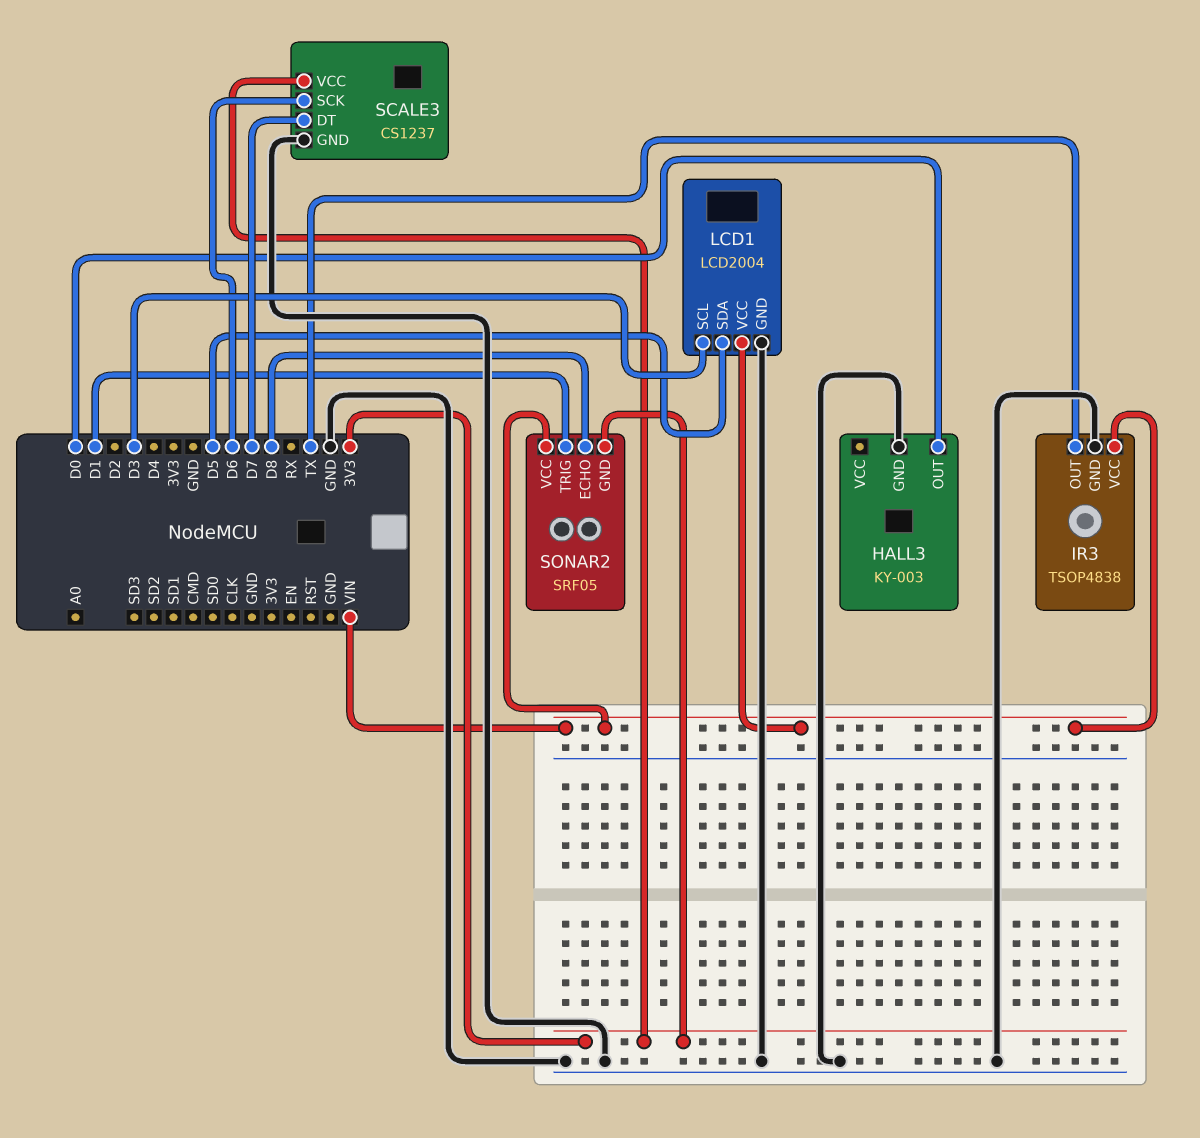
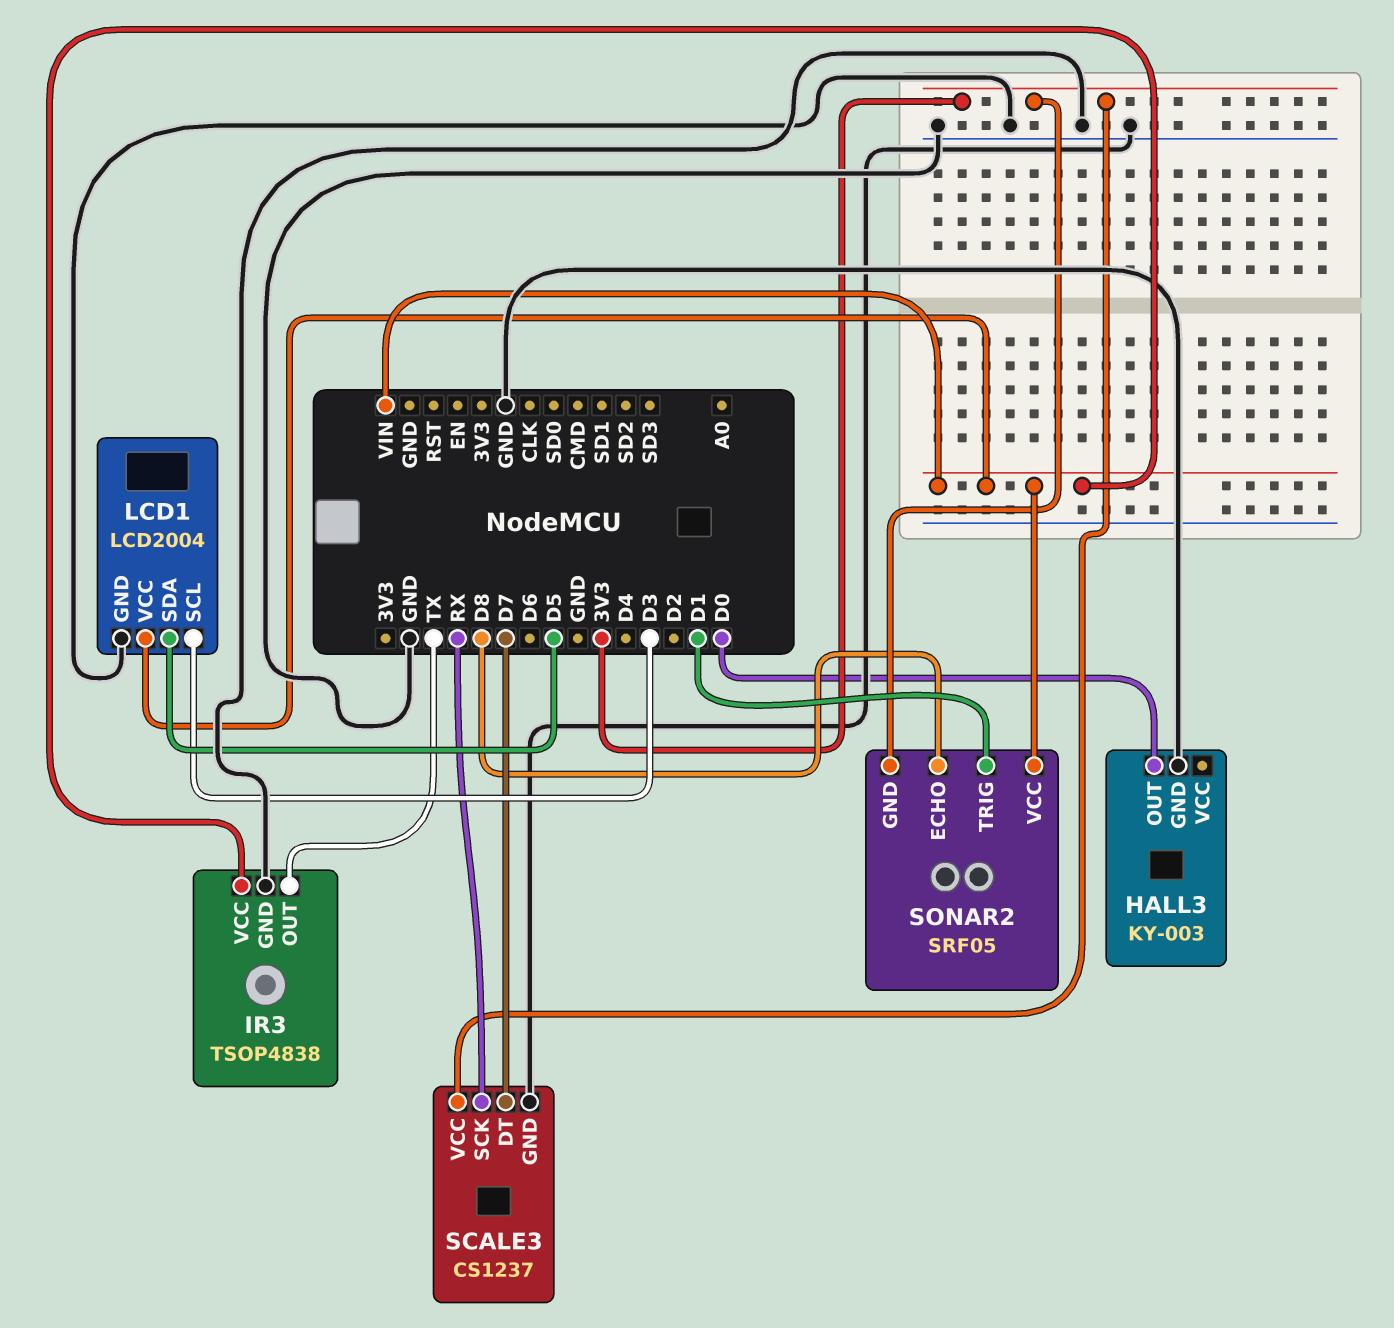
SCALE3 pin SCK: D6 -> RX

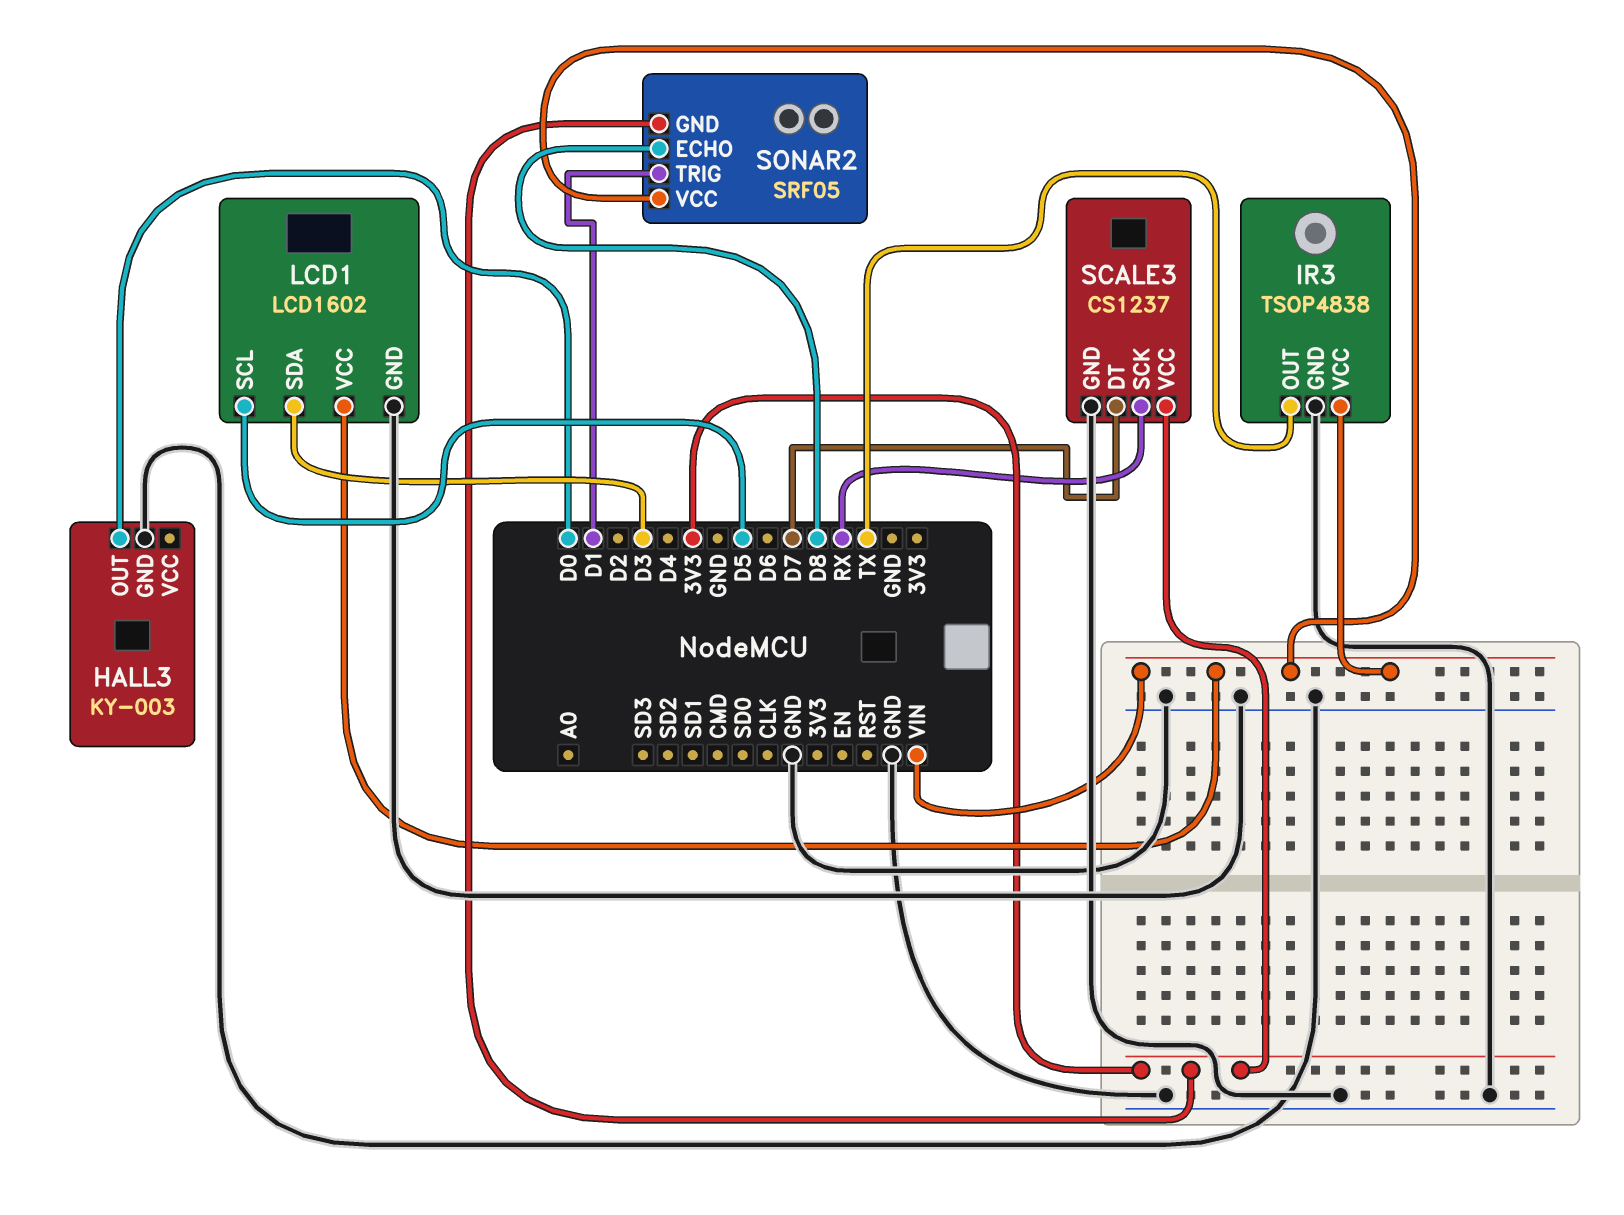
LCD1: LCD2004 -> LCD1602
LCD1 pin SCL: D3 -> D5
LCD1 pin SDA: D5 -> D3

